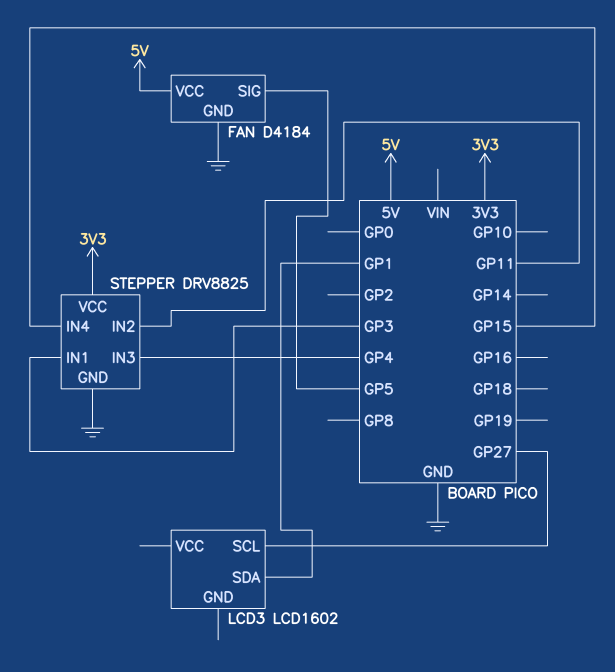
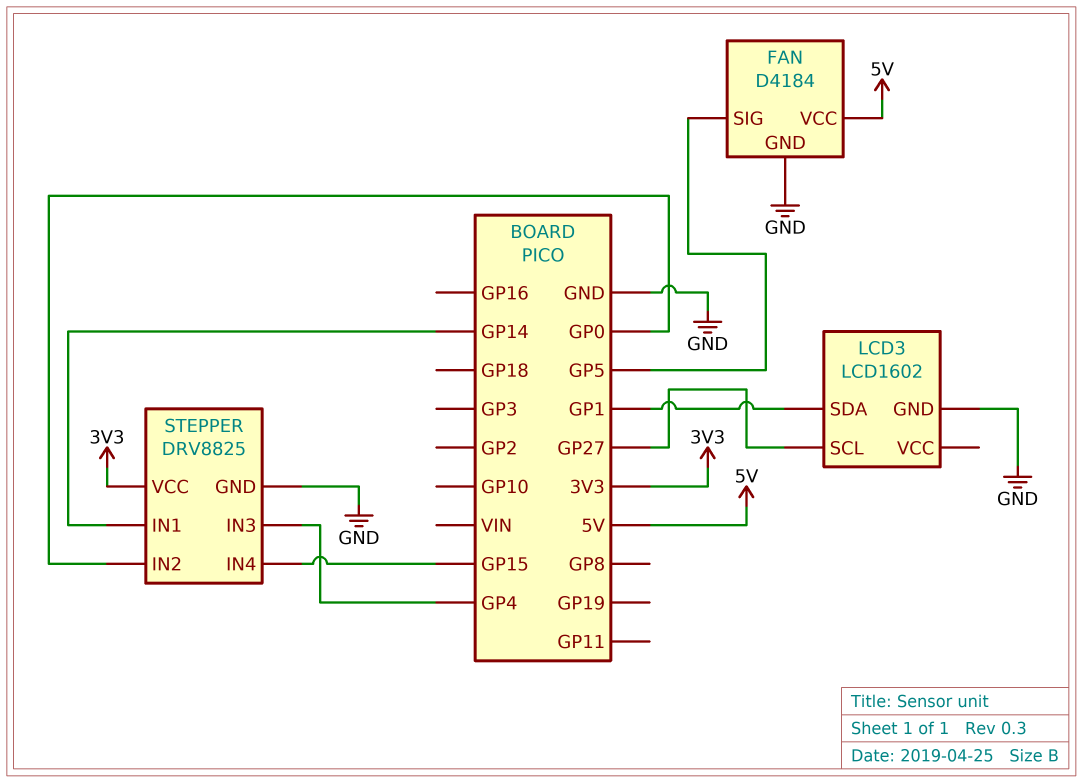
LCD3 pin GND: none -> GND
STEPPER pin IN1: GP3 -> GP14
STEPPER pin IN2: GP11 -> GP0

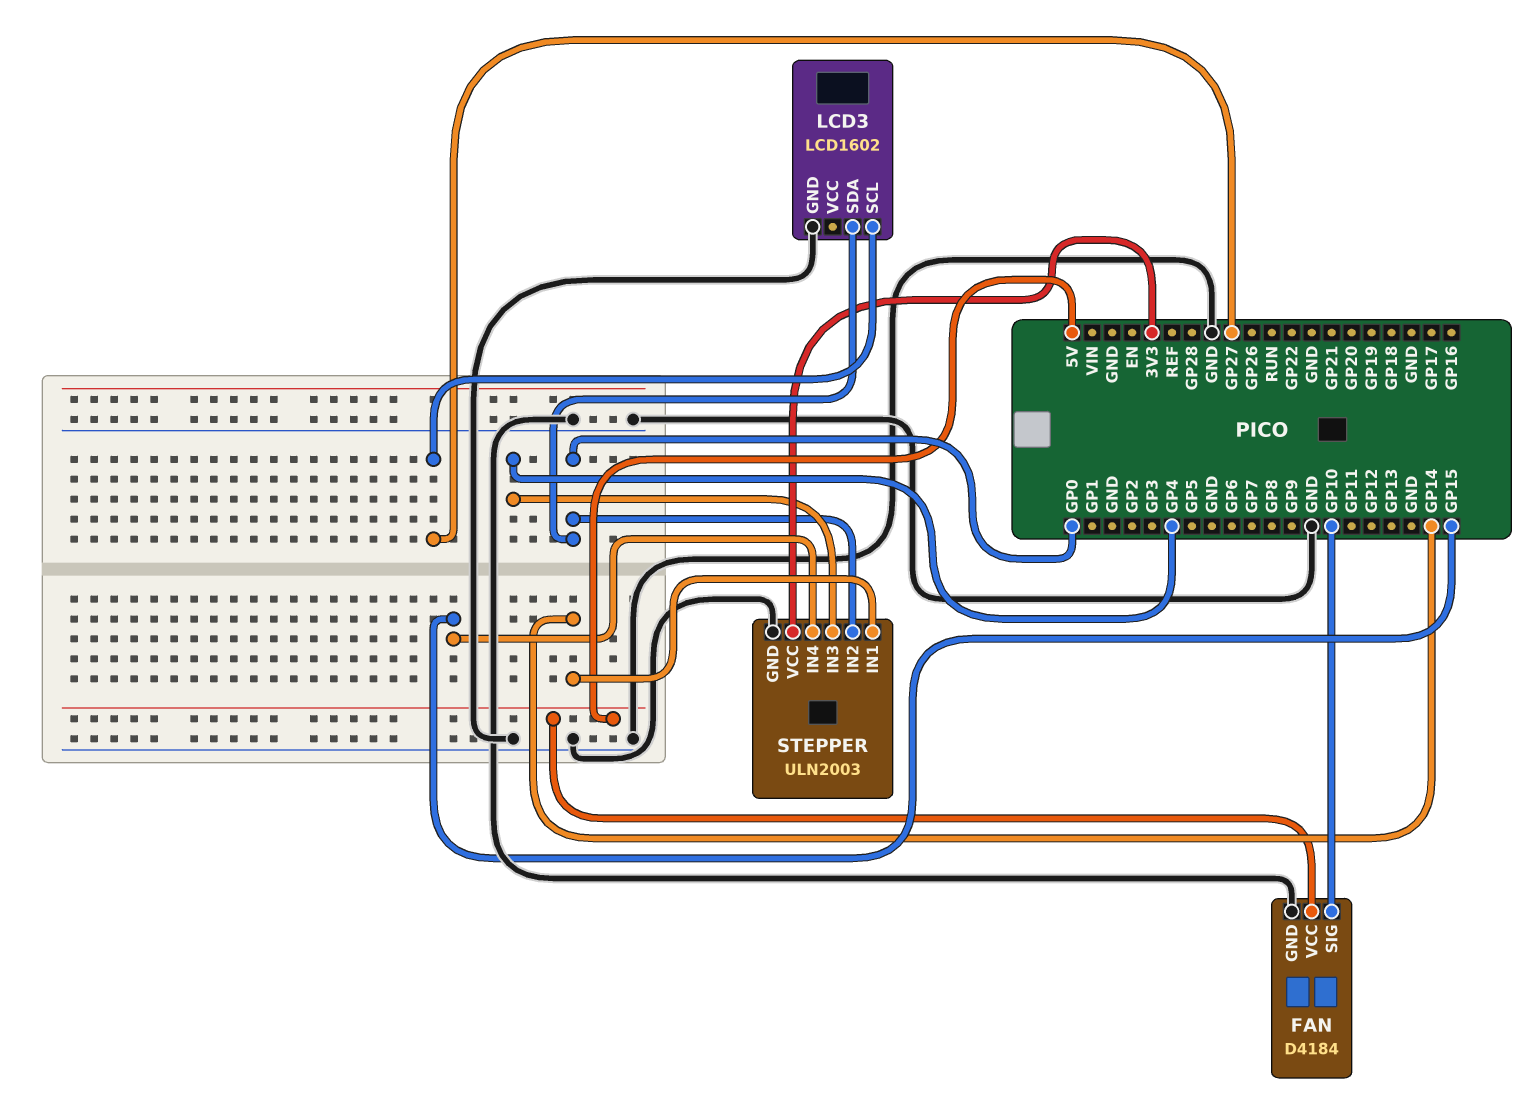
FAN pin SIG: GP5 -> GP10
LCD3 pin SDA: GP1 -> GP0
STEPPER: DRV8825 -> ULN2003

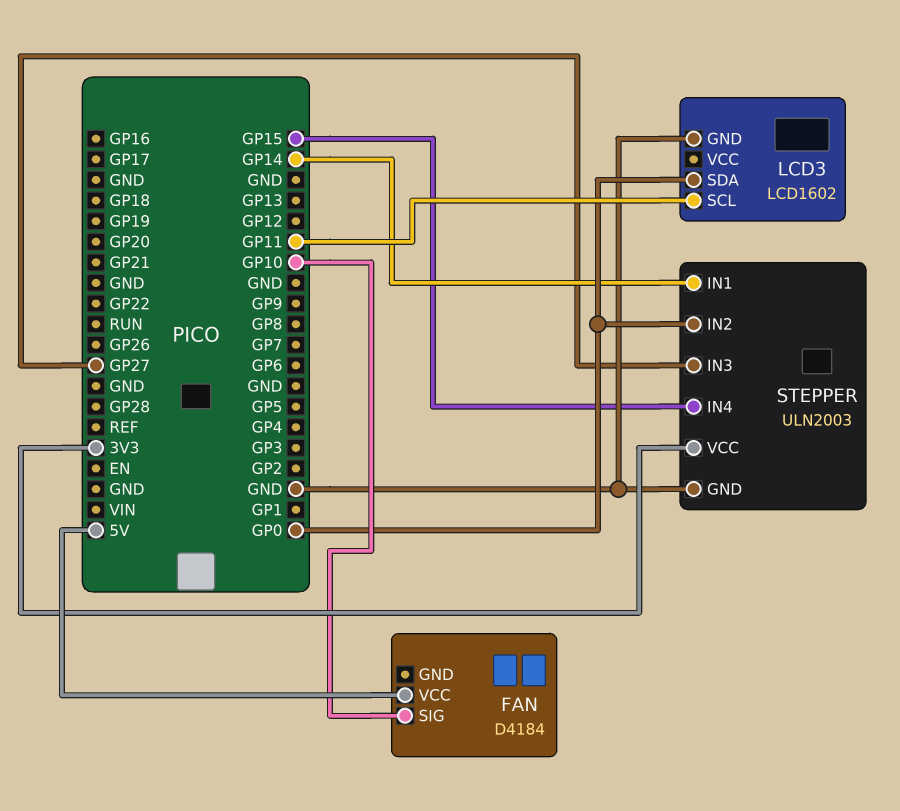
FAN pin GND: GND -> none
LCD3 pin SCL: GP27 -> GP11
STEPPER pin IN3: GP4 -> GP27

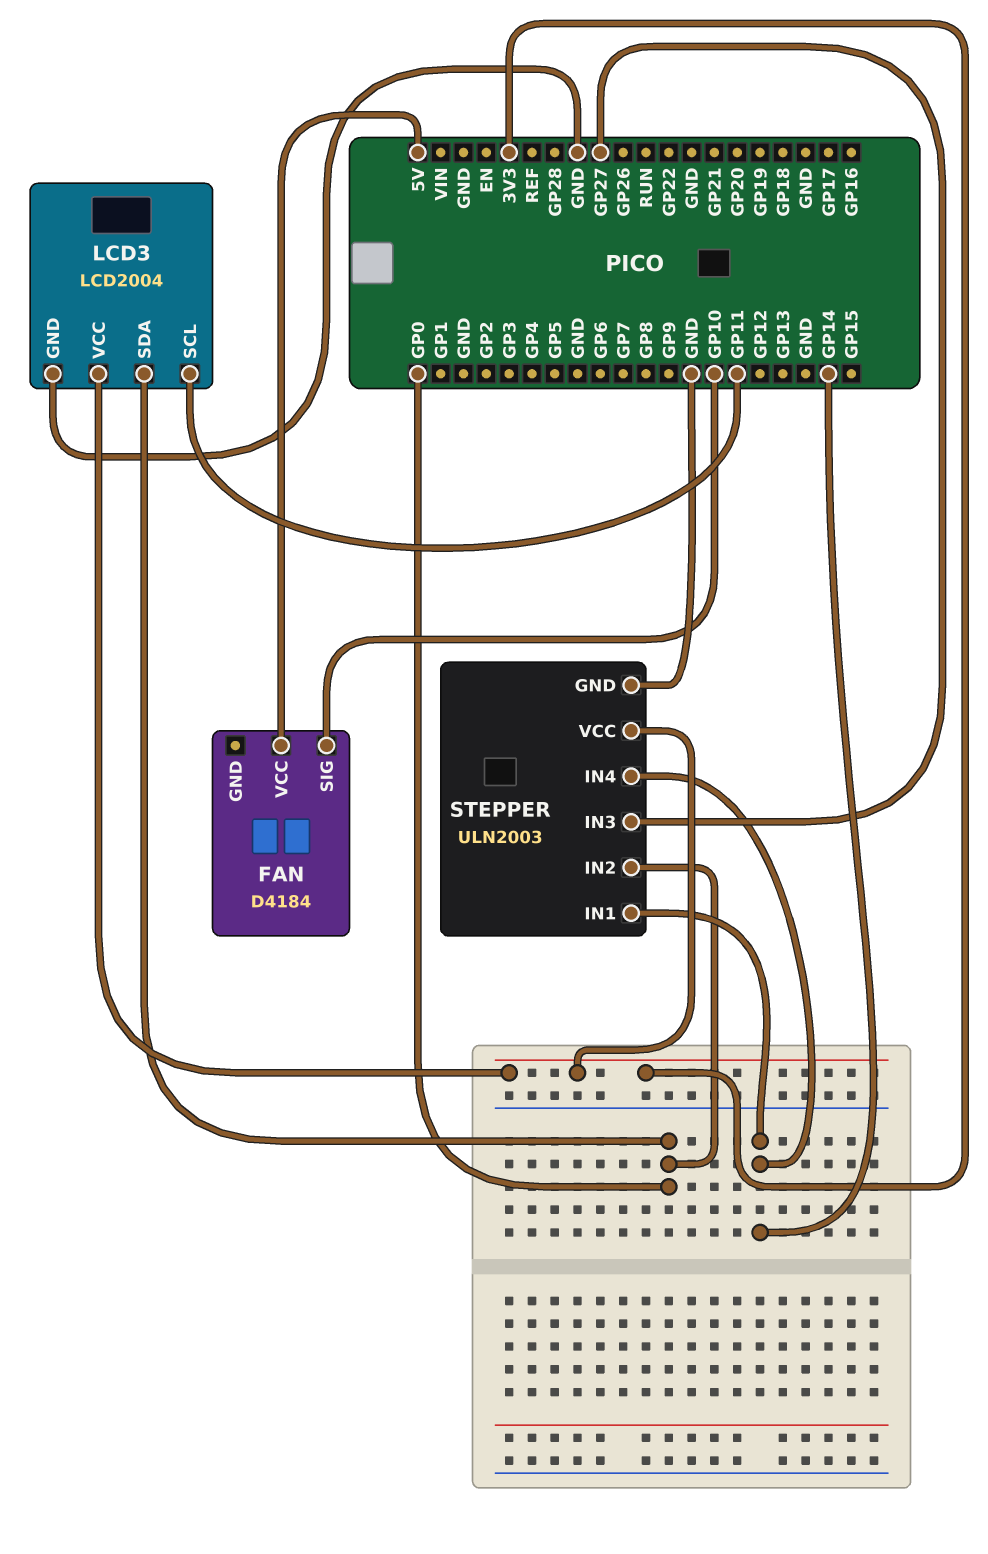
LCD3: LCD1602 -> LCD2004
LCD3 pin VCC: none -> 3V3
STEPPER pin IN4: GP15 -> GP14

